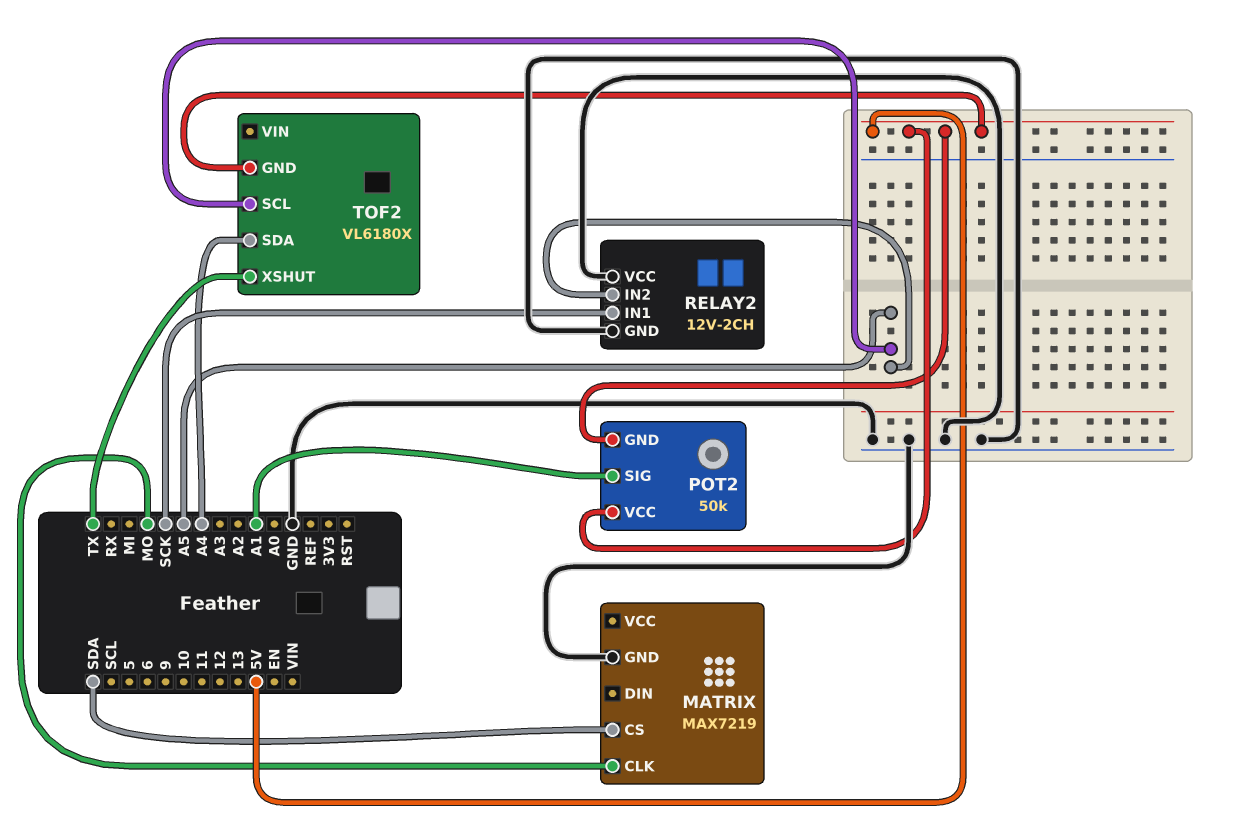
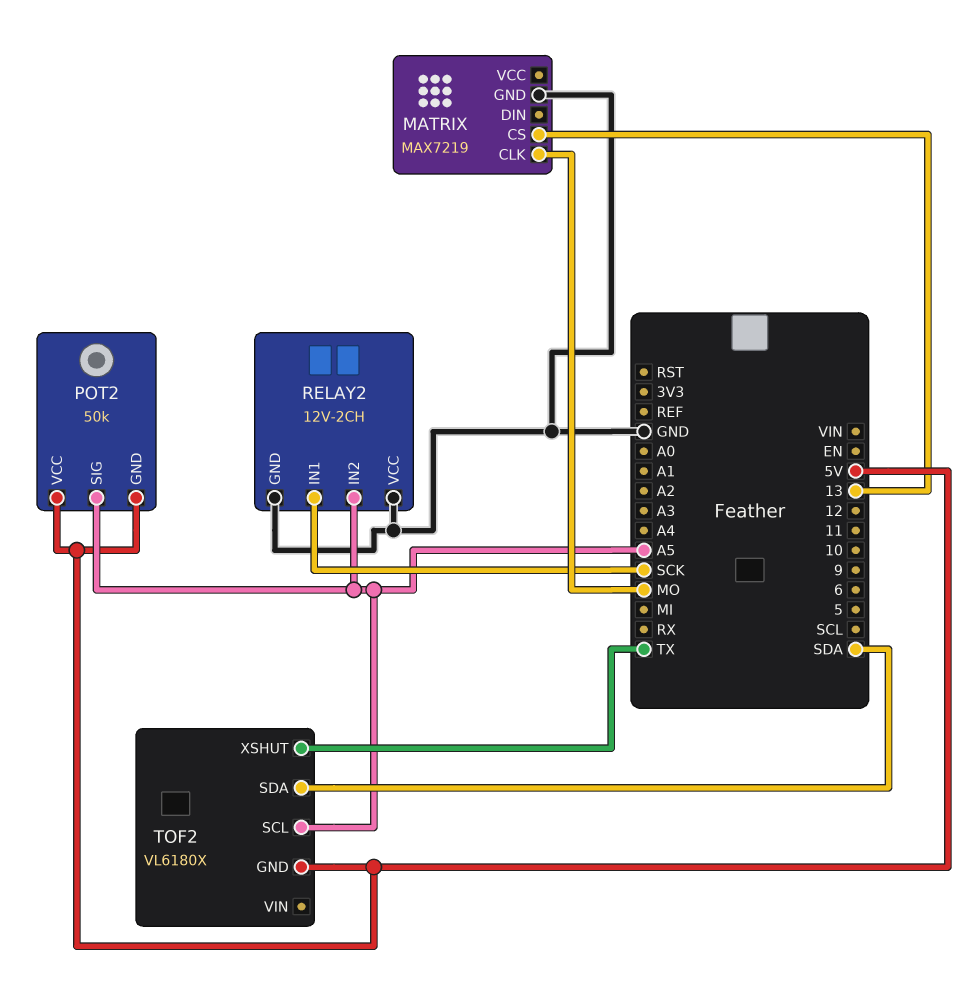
MATRIX pin CS: SDA -> 13
POT2 pin SIG: A1 -> A5
TOF2 pin SDA: A4 -> SDA

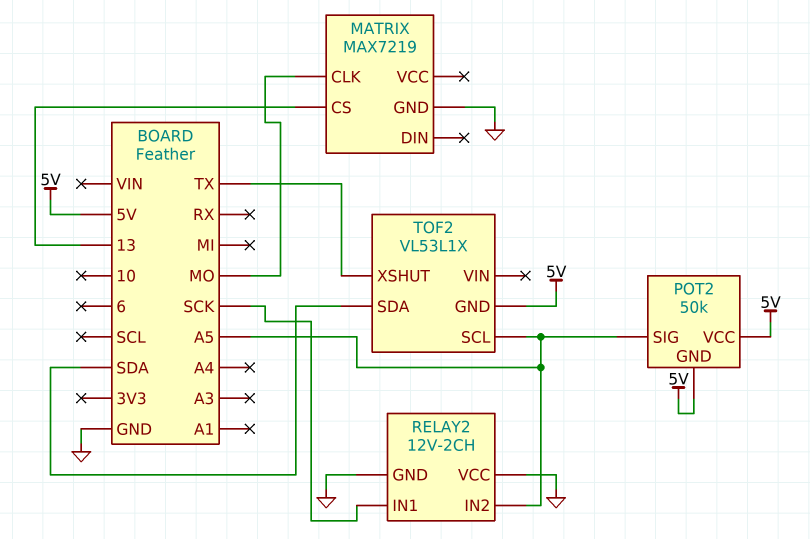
TOF2: VL6180X -> VL53L1X

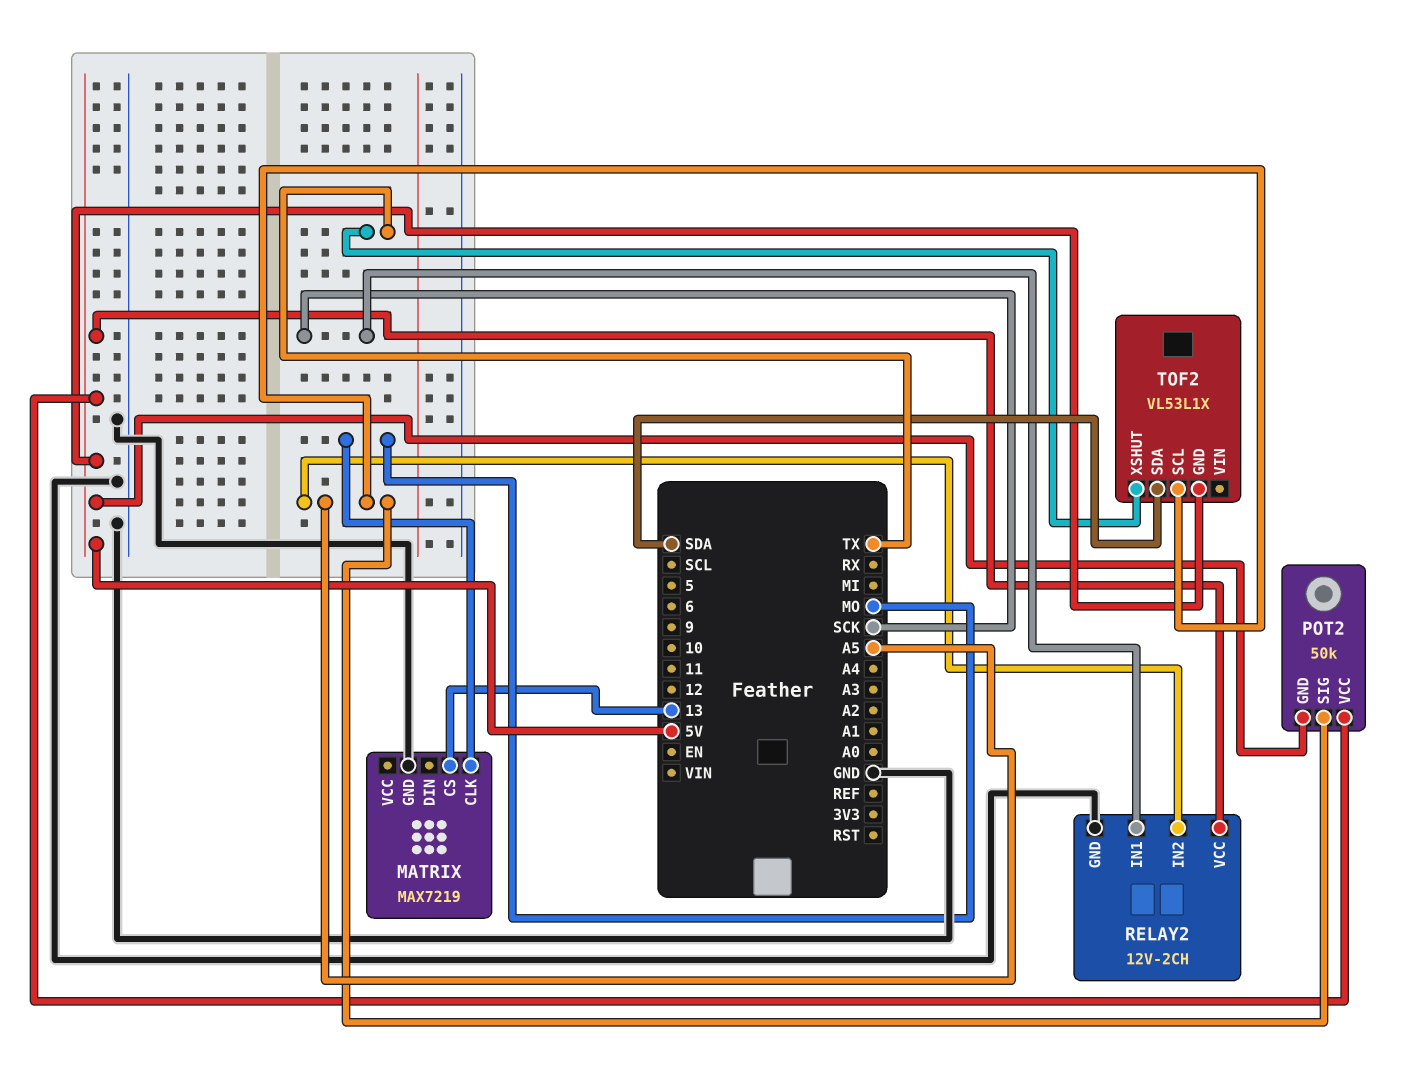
RELAY2 pin VCC: GND -> 5V

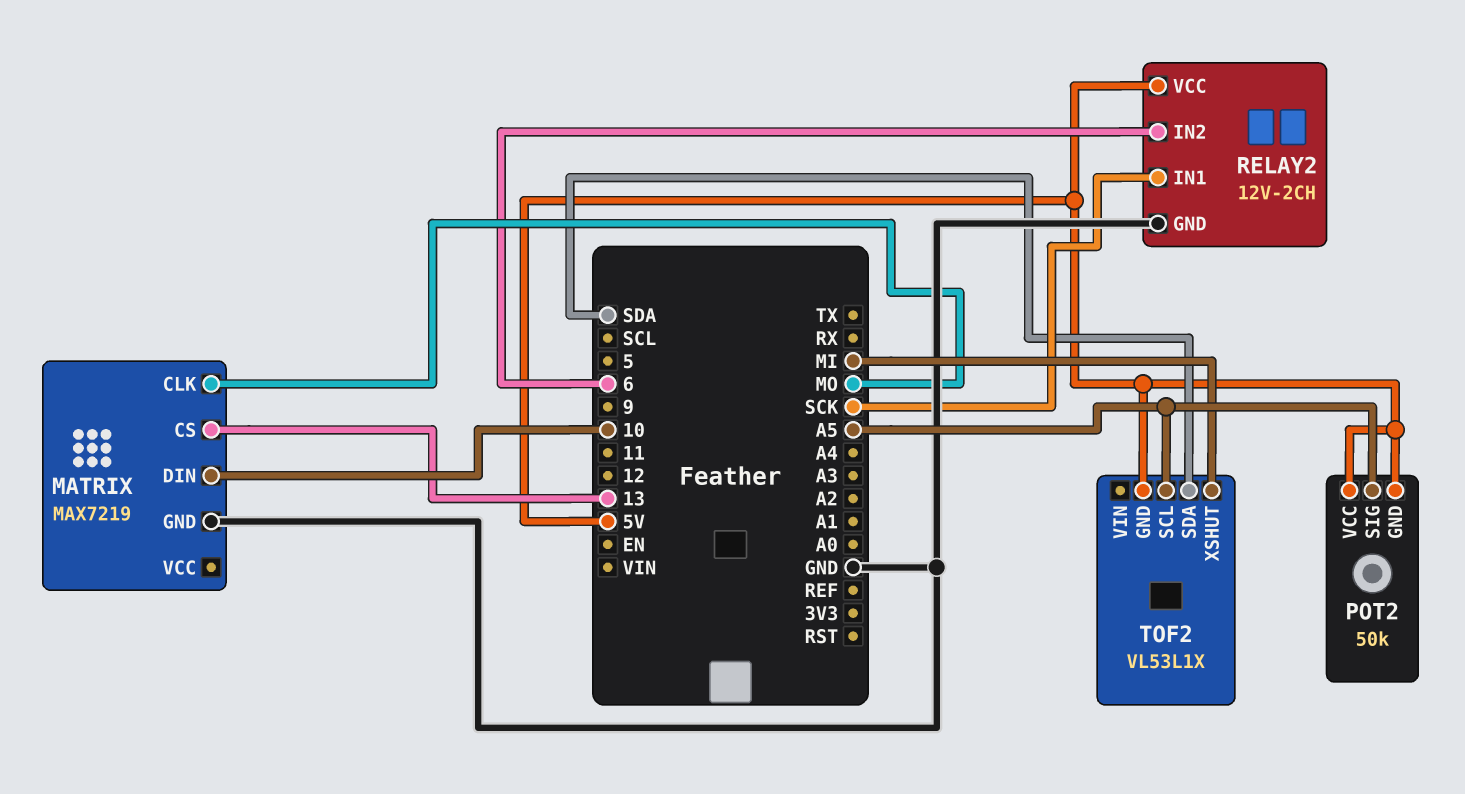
MATRIX pin DIN: none -> 10
RELAY2 pin IN2: A5 -> 6
TOF2 pin XSHUT: TX -> MI

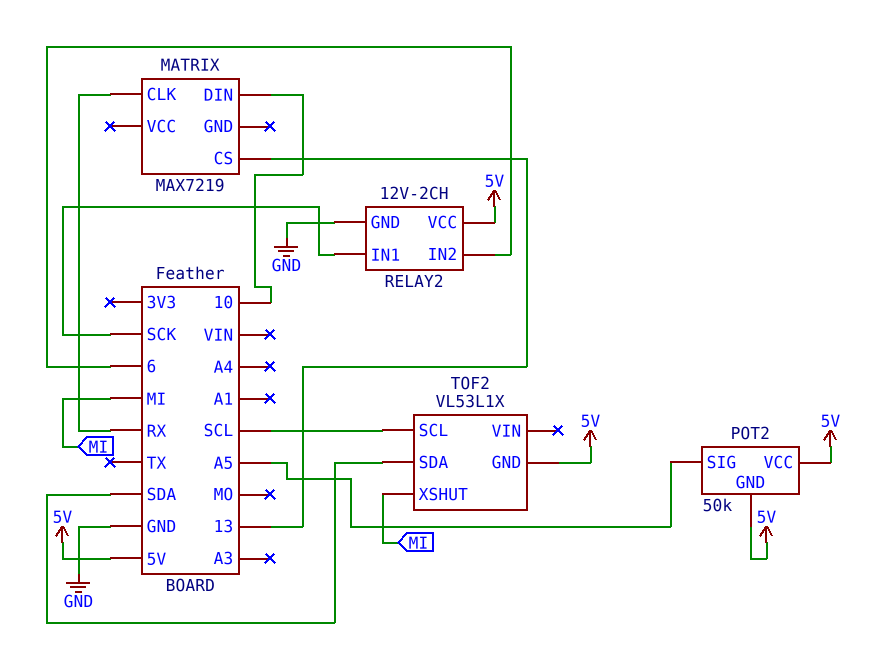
MATRIX pin CLK: MO -> RX
MATRIX pin GND: GND -> none
TOF2 pin SCL: A5 -> SCL

